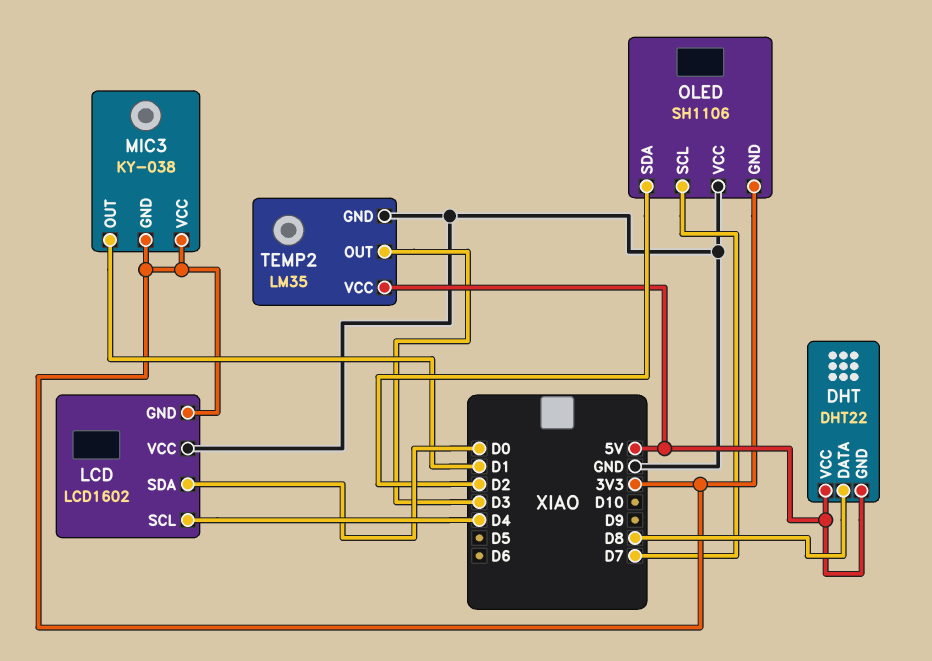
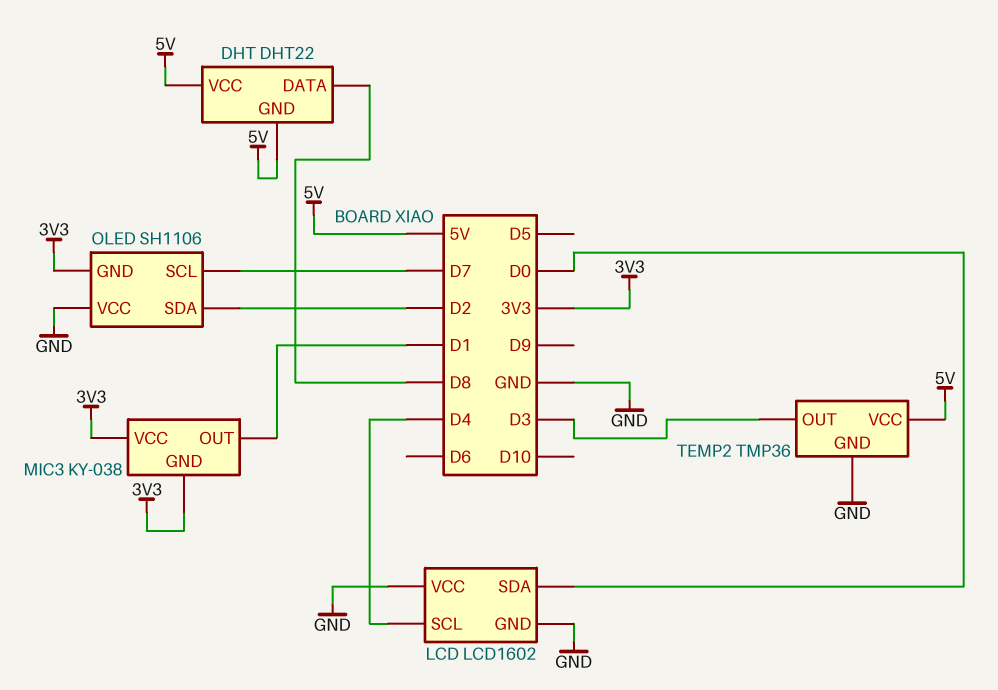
LCD pin GND: 3V3 -> GND
TEMP2: LM35 -> TMP36

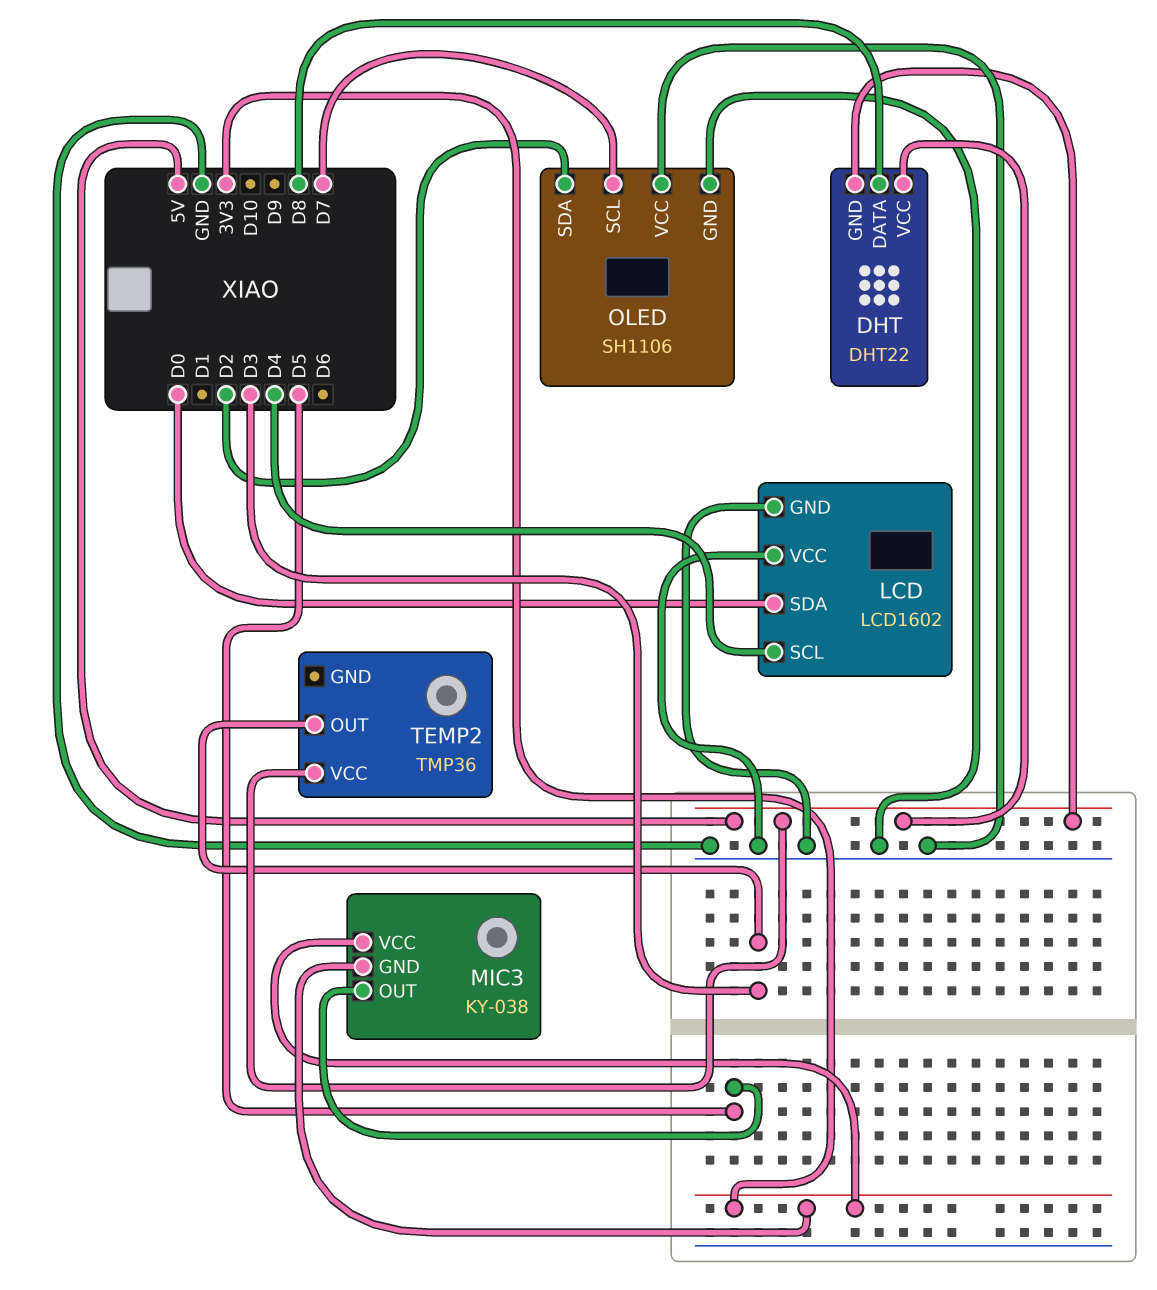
MIC3 pin OUT: D1 -> D5
OLED pin GND: 3V3 -> GND
TEMP2 pin GND: GND -> none

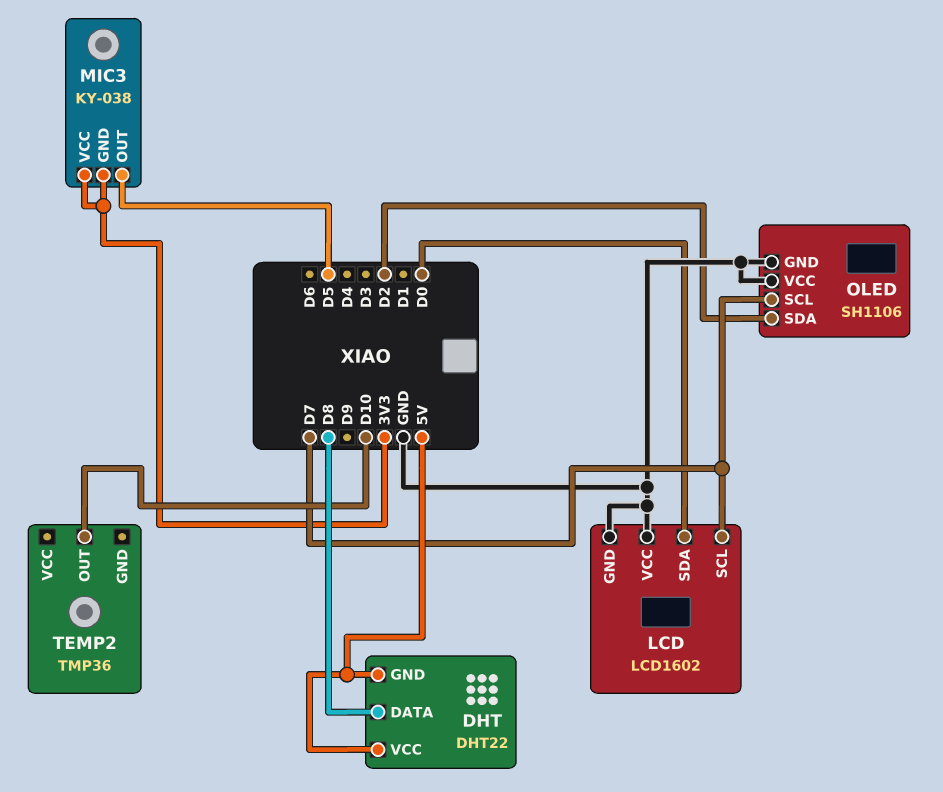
LCD pin SCL: D4 -> D7
TEMP2 pin OUT: D3 -> D10
TEMP2 pin VCC: 5V -> none

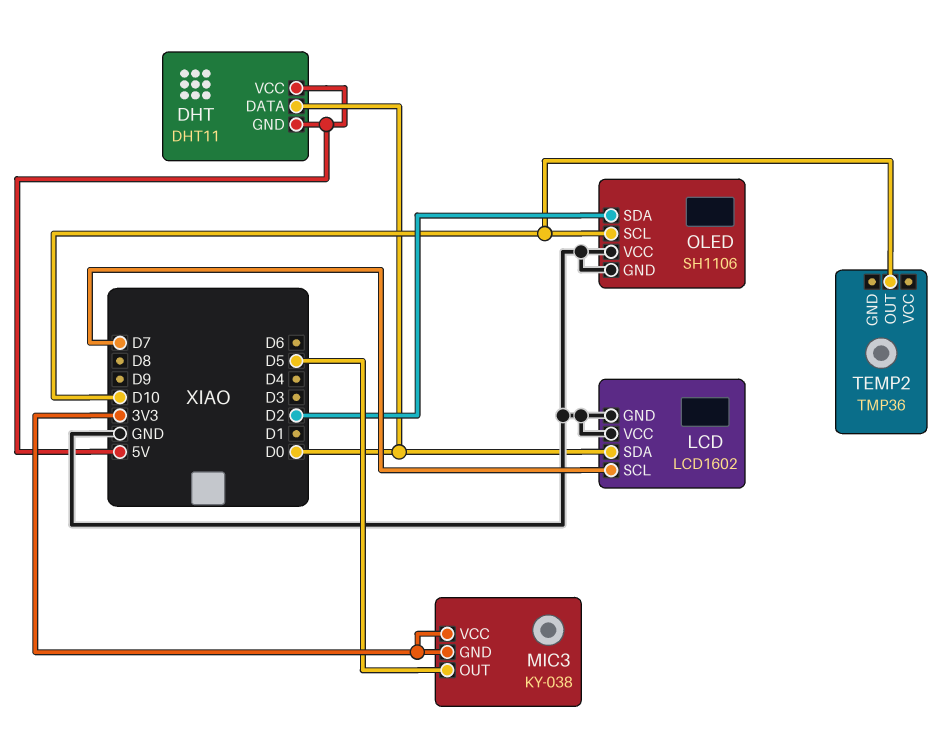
DHT: DHT22 -> DHT11
DHT pin DATA: D8 -> D0
OLED pin SCL: D7 -> D10

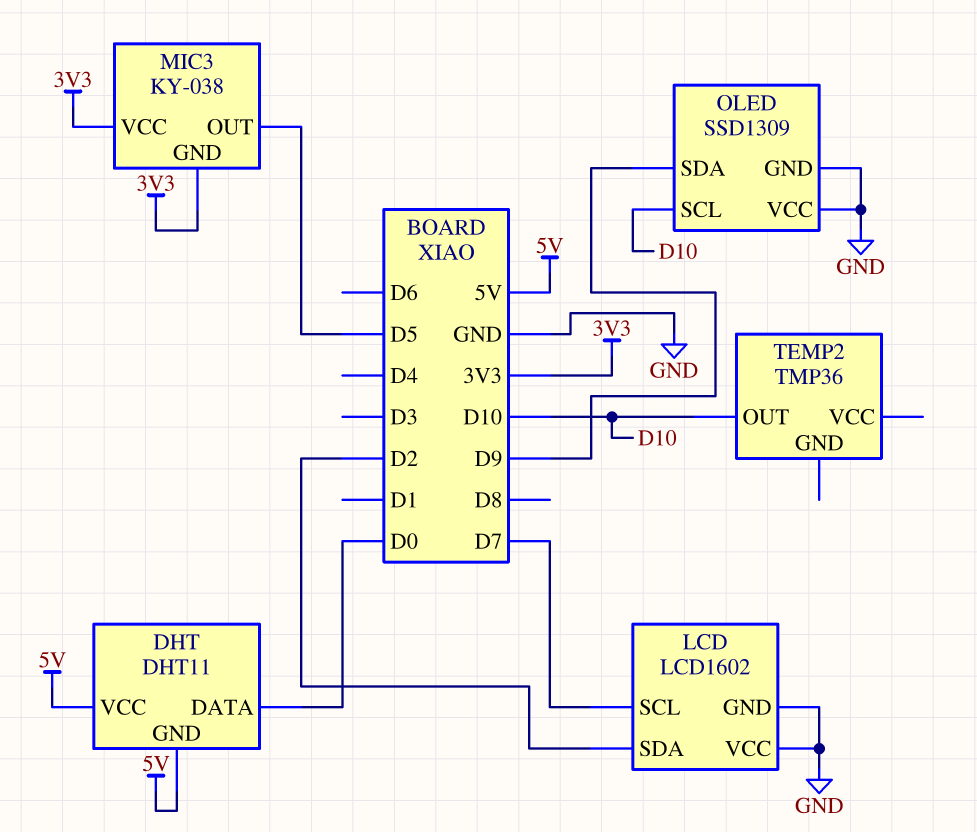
LCD pin SDA: D0 -> D2
OLED: SH1106 -> SSD1309
OLED pin SDA: D2 -> D9

